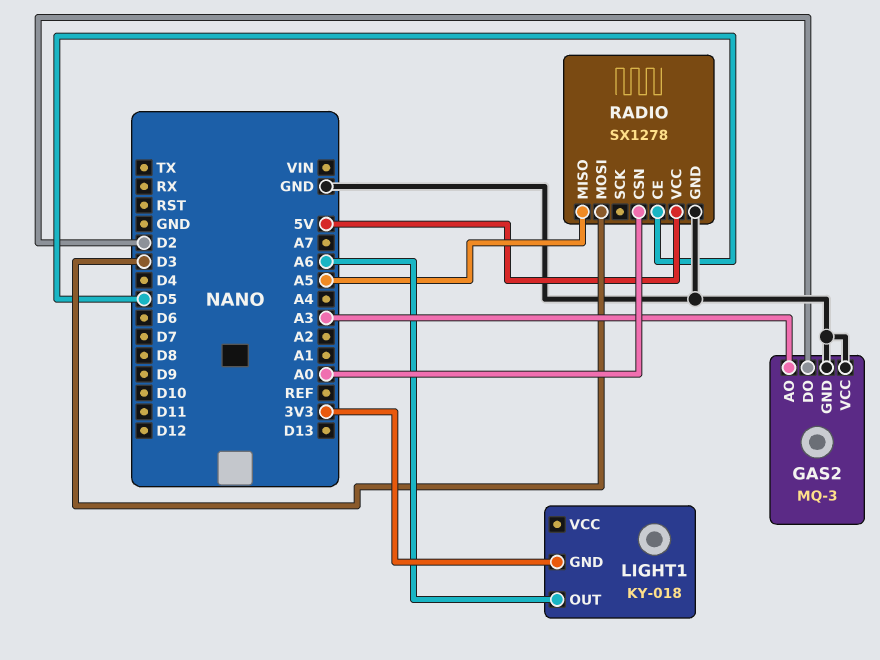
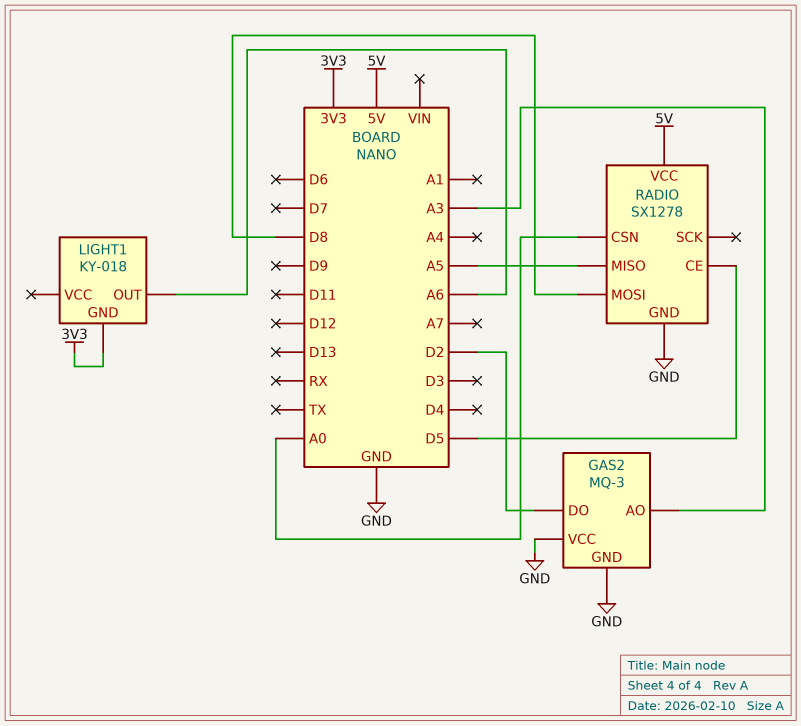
RADIO pin MOSI: D3 -> D8

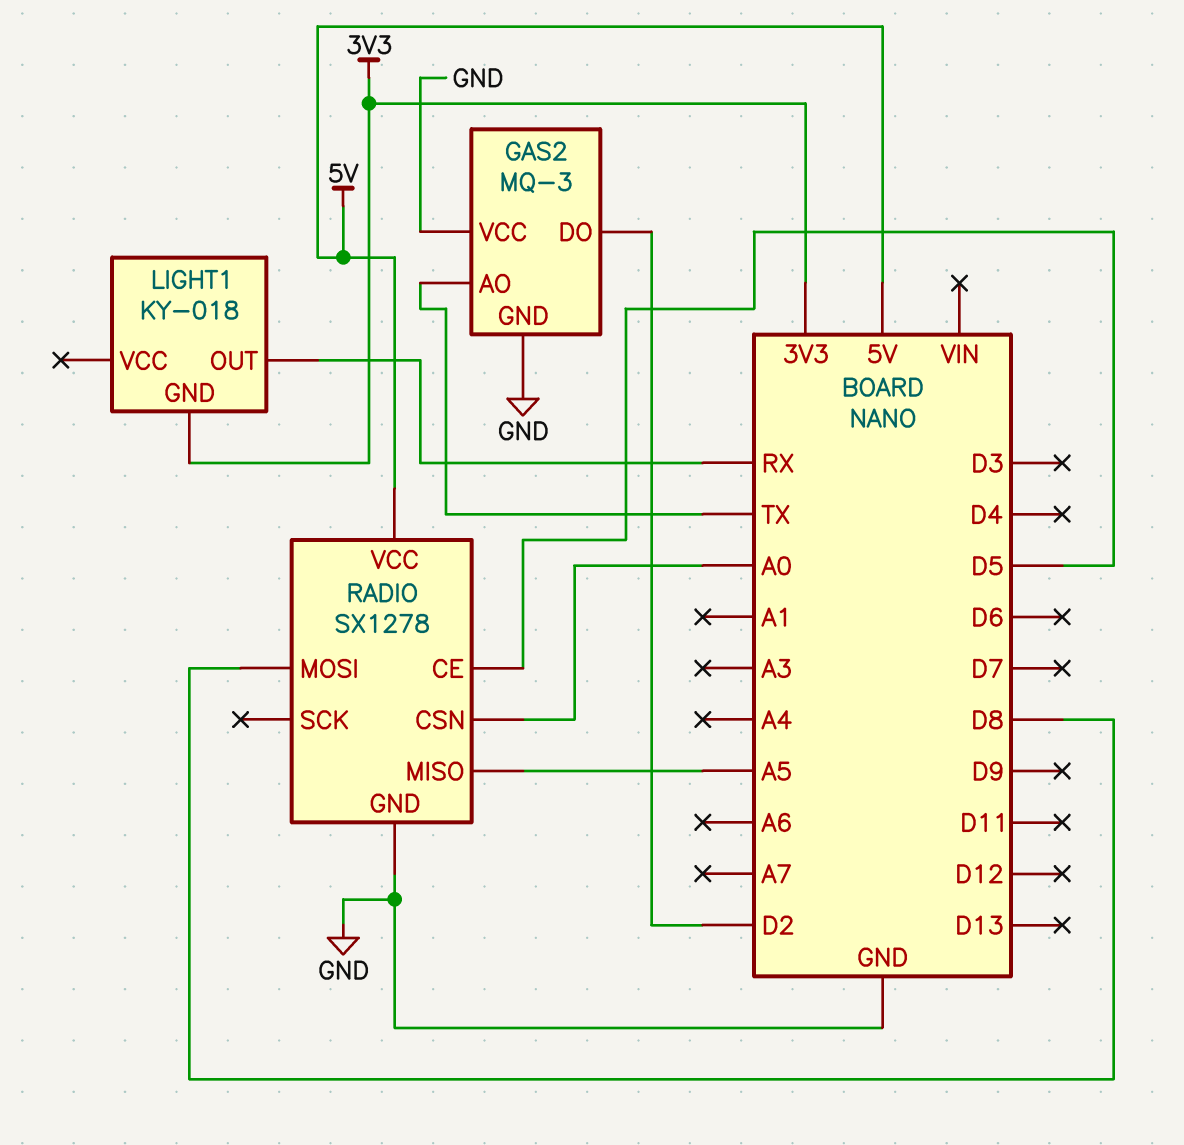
GAS2 pin AO: A3 -> TX
LIGHT1 pin OUT: A6 -> RX

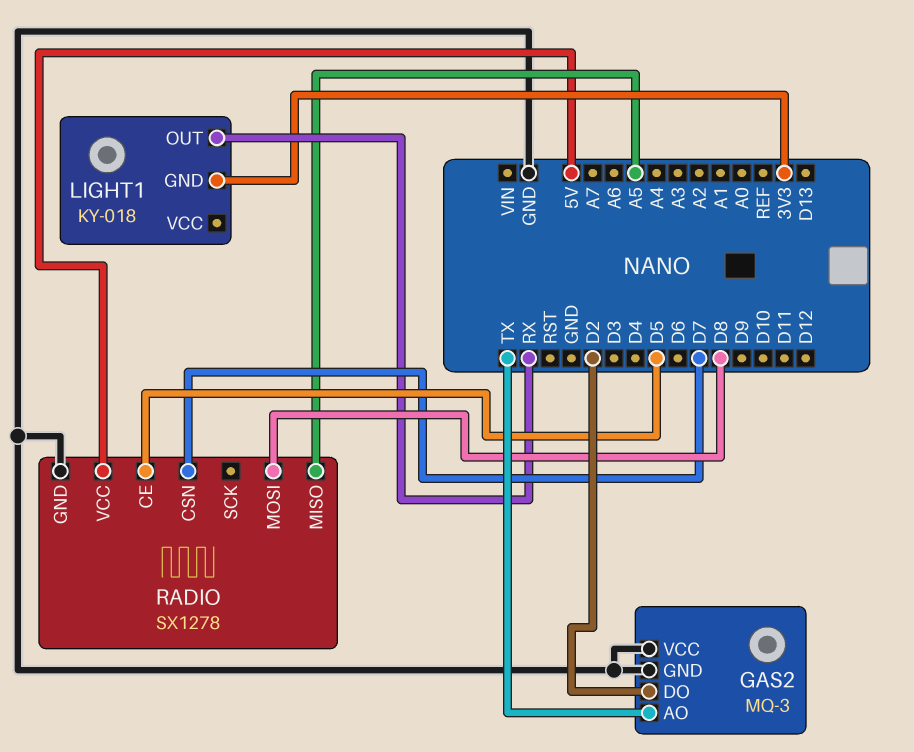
RADIO pin CSN: A0 -> D7

